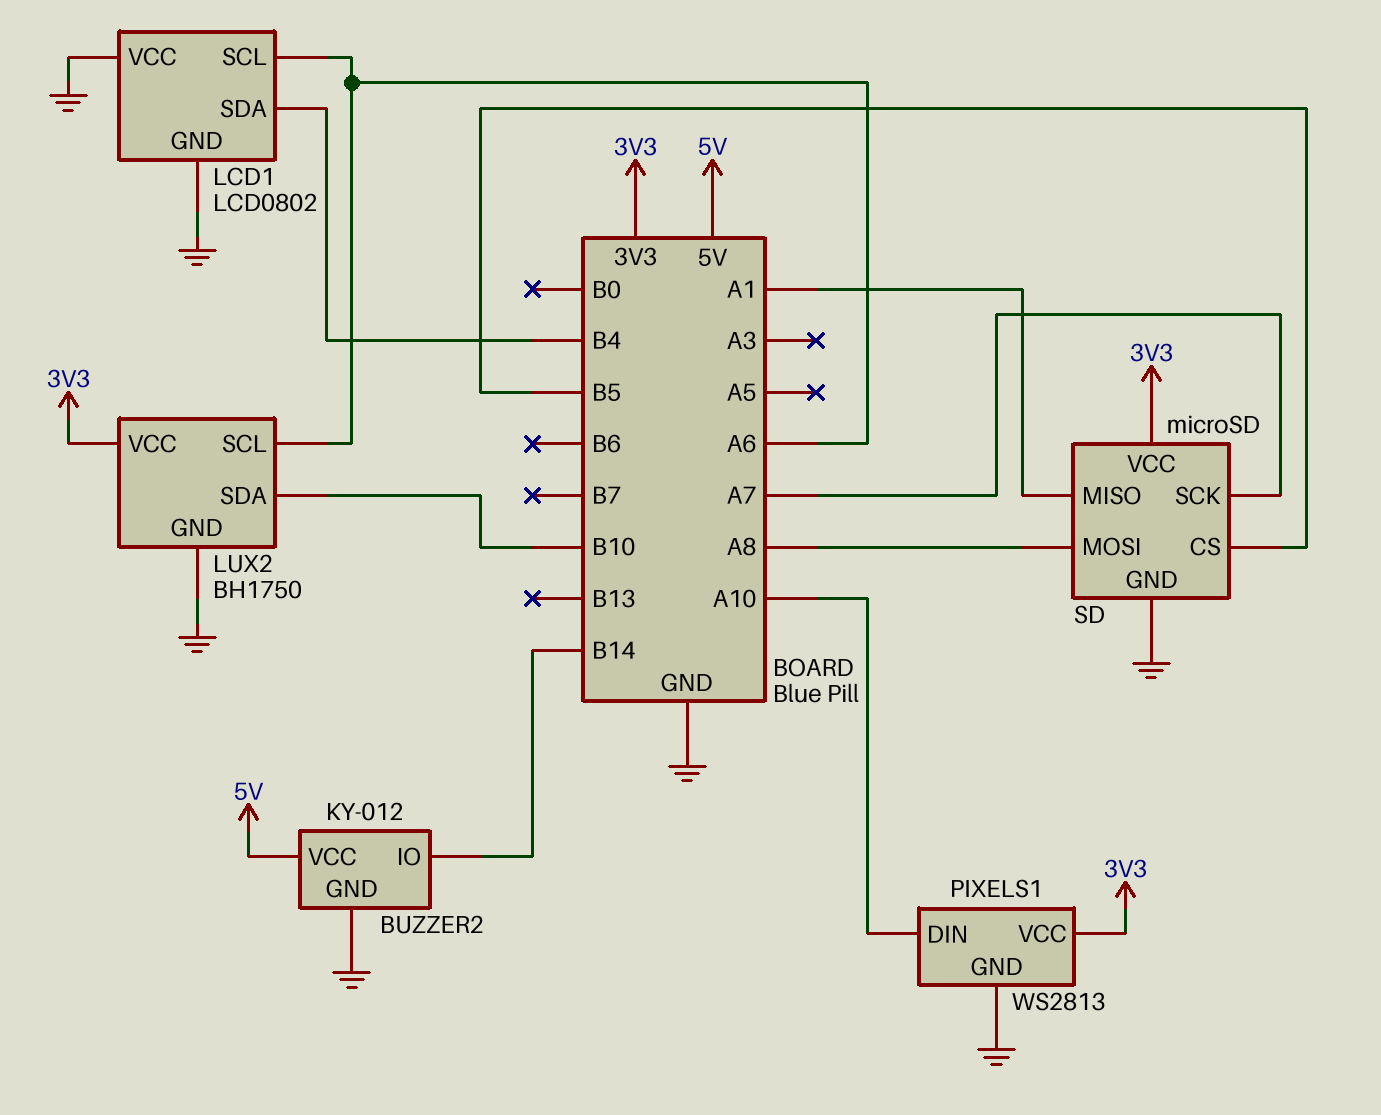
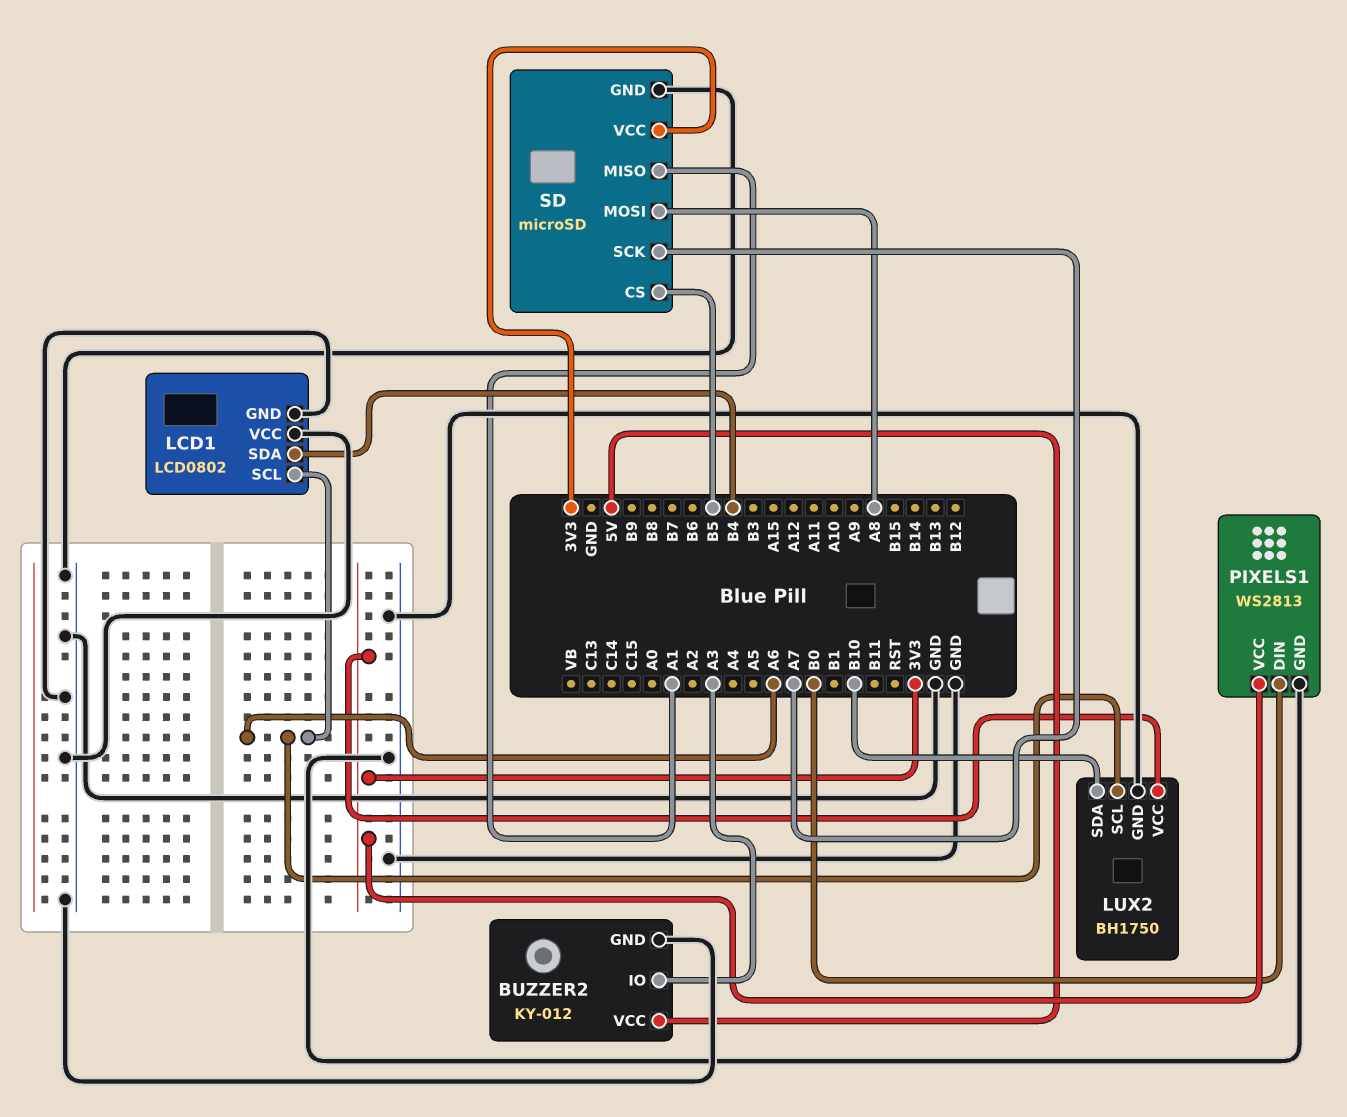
BUZZER2 pin IO: B14 -> A3
PIXELS1 pin DIN: A10 -> B0

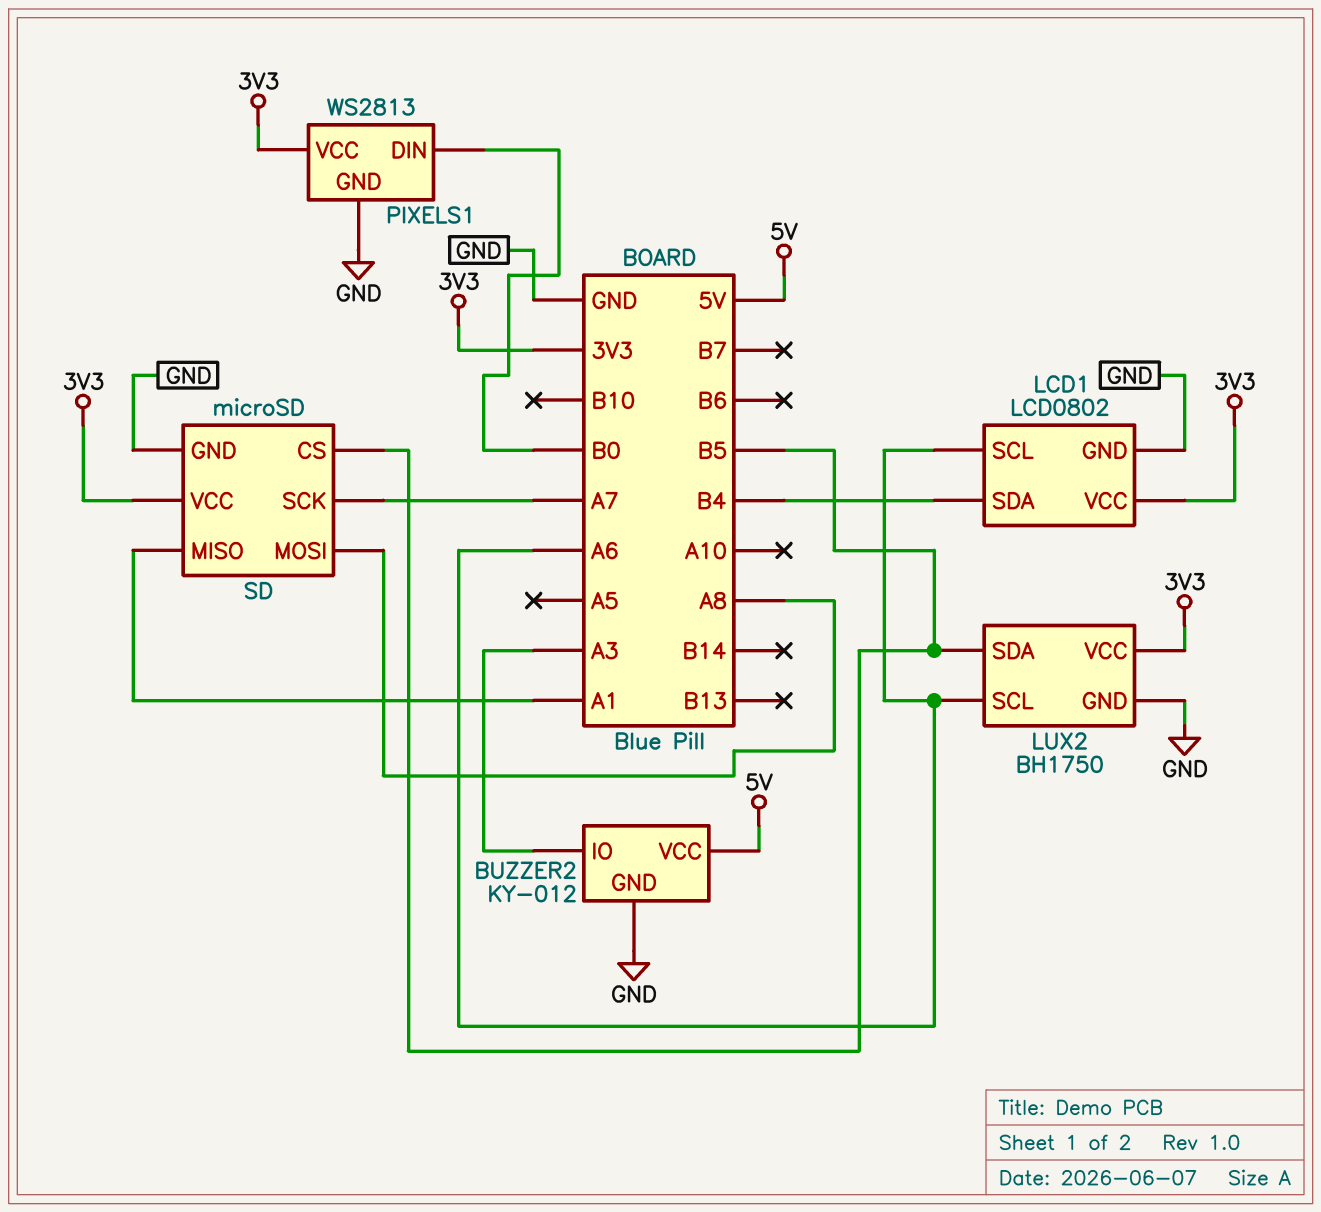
LCD1 pin VCC: GND -> 3V3
LUX2 pin SDA: B10 -> B5

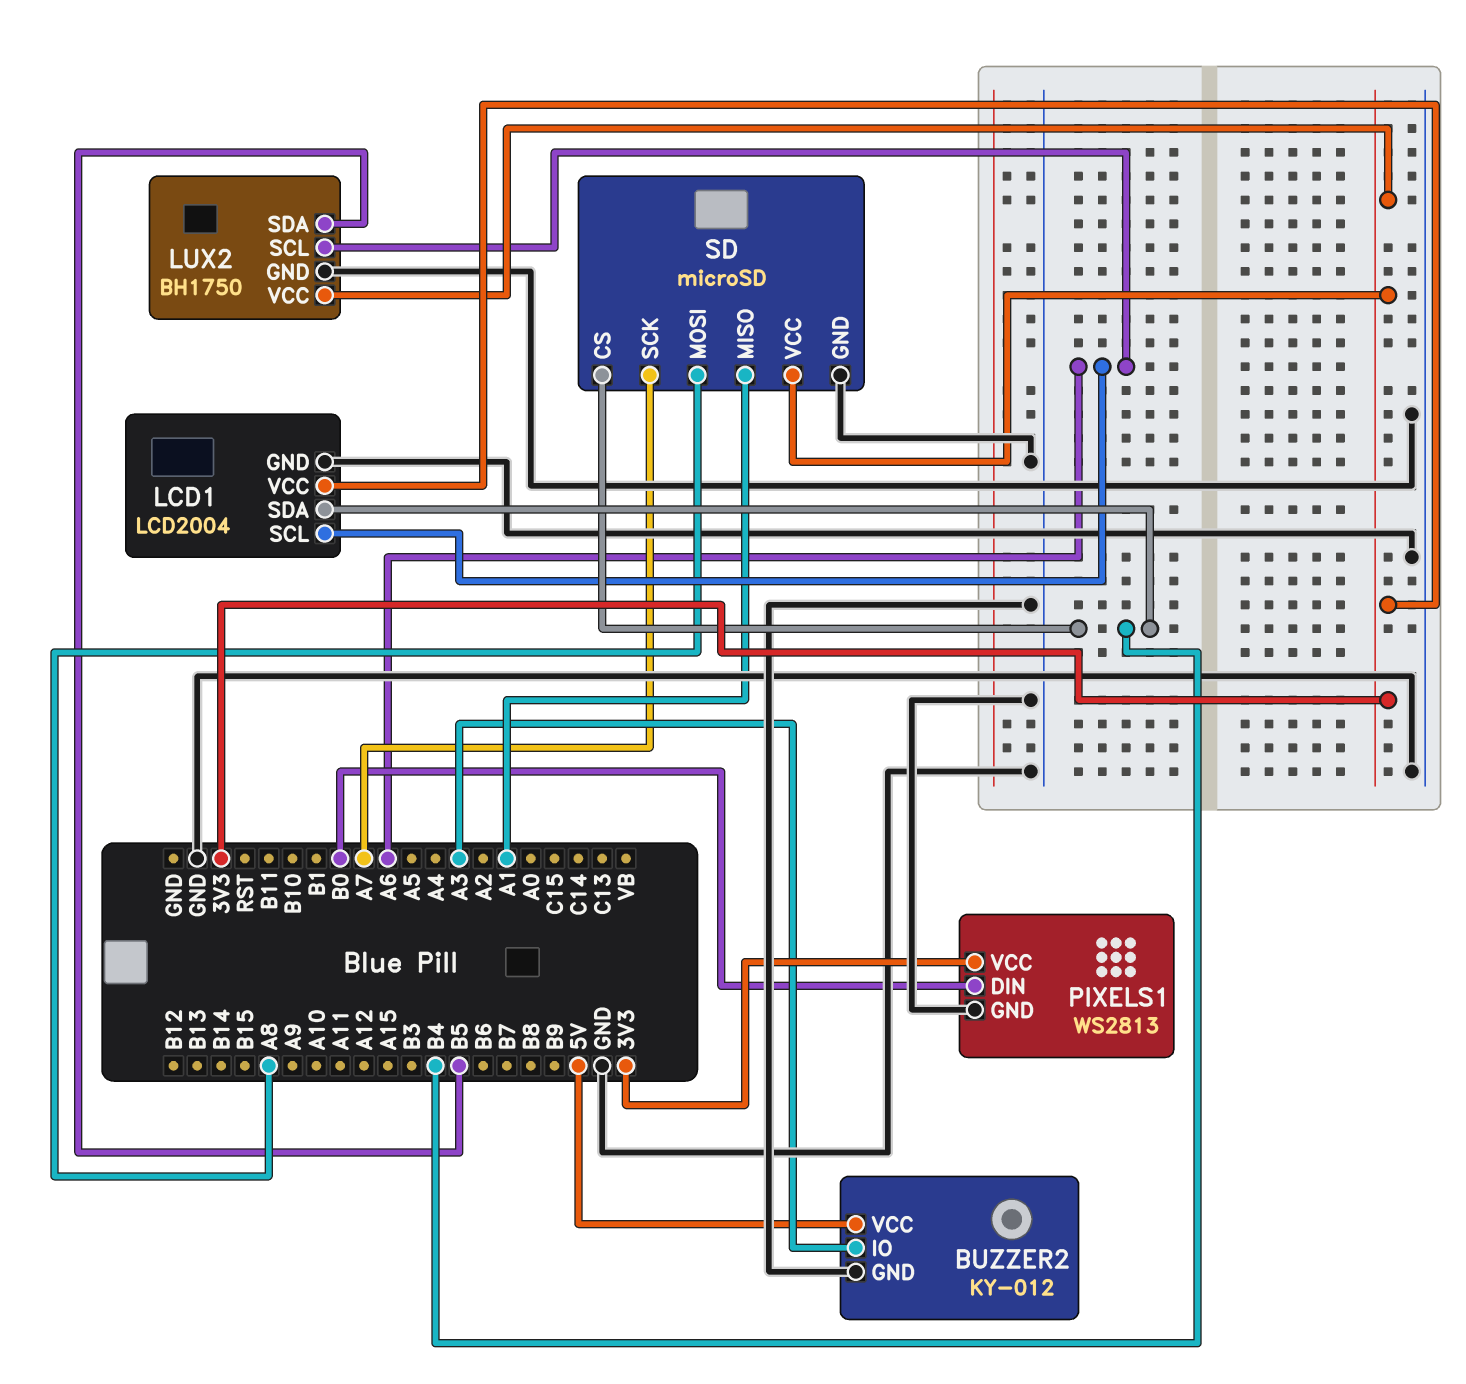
LCD1: LCD0802 -> LCD2004
SD pin CS: B5 -> B4

